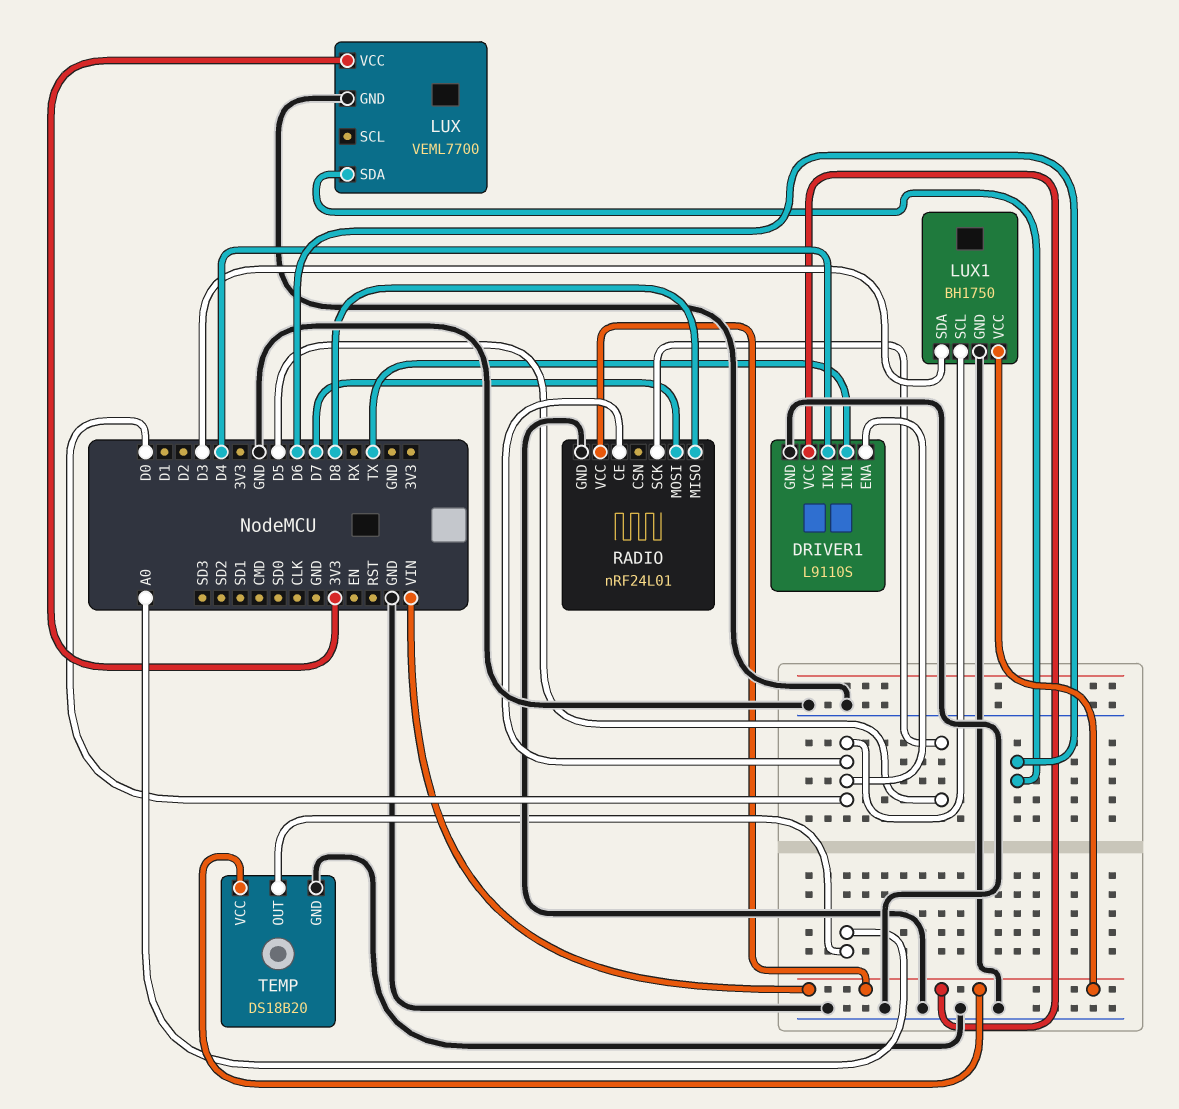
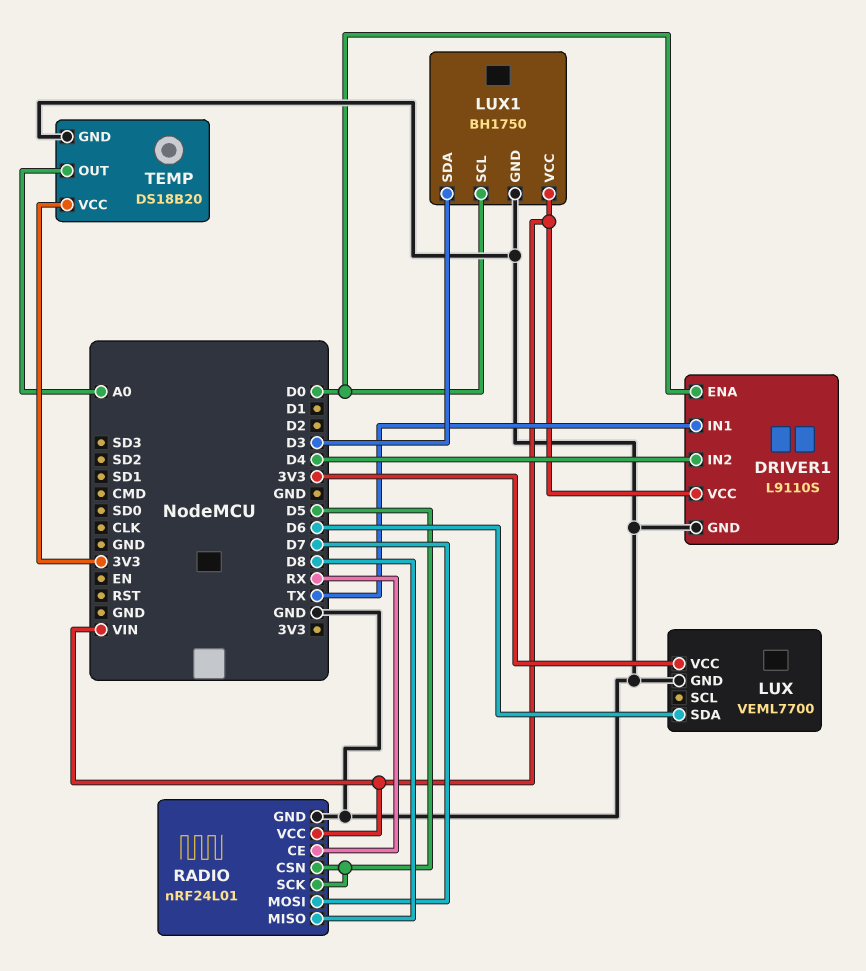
RADIO pin CE: D0 -> RX
RADIO pin CSN: none -> D5
TEMP pin VCC: VIN -> 3V3

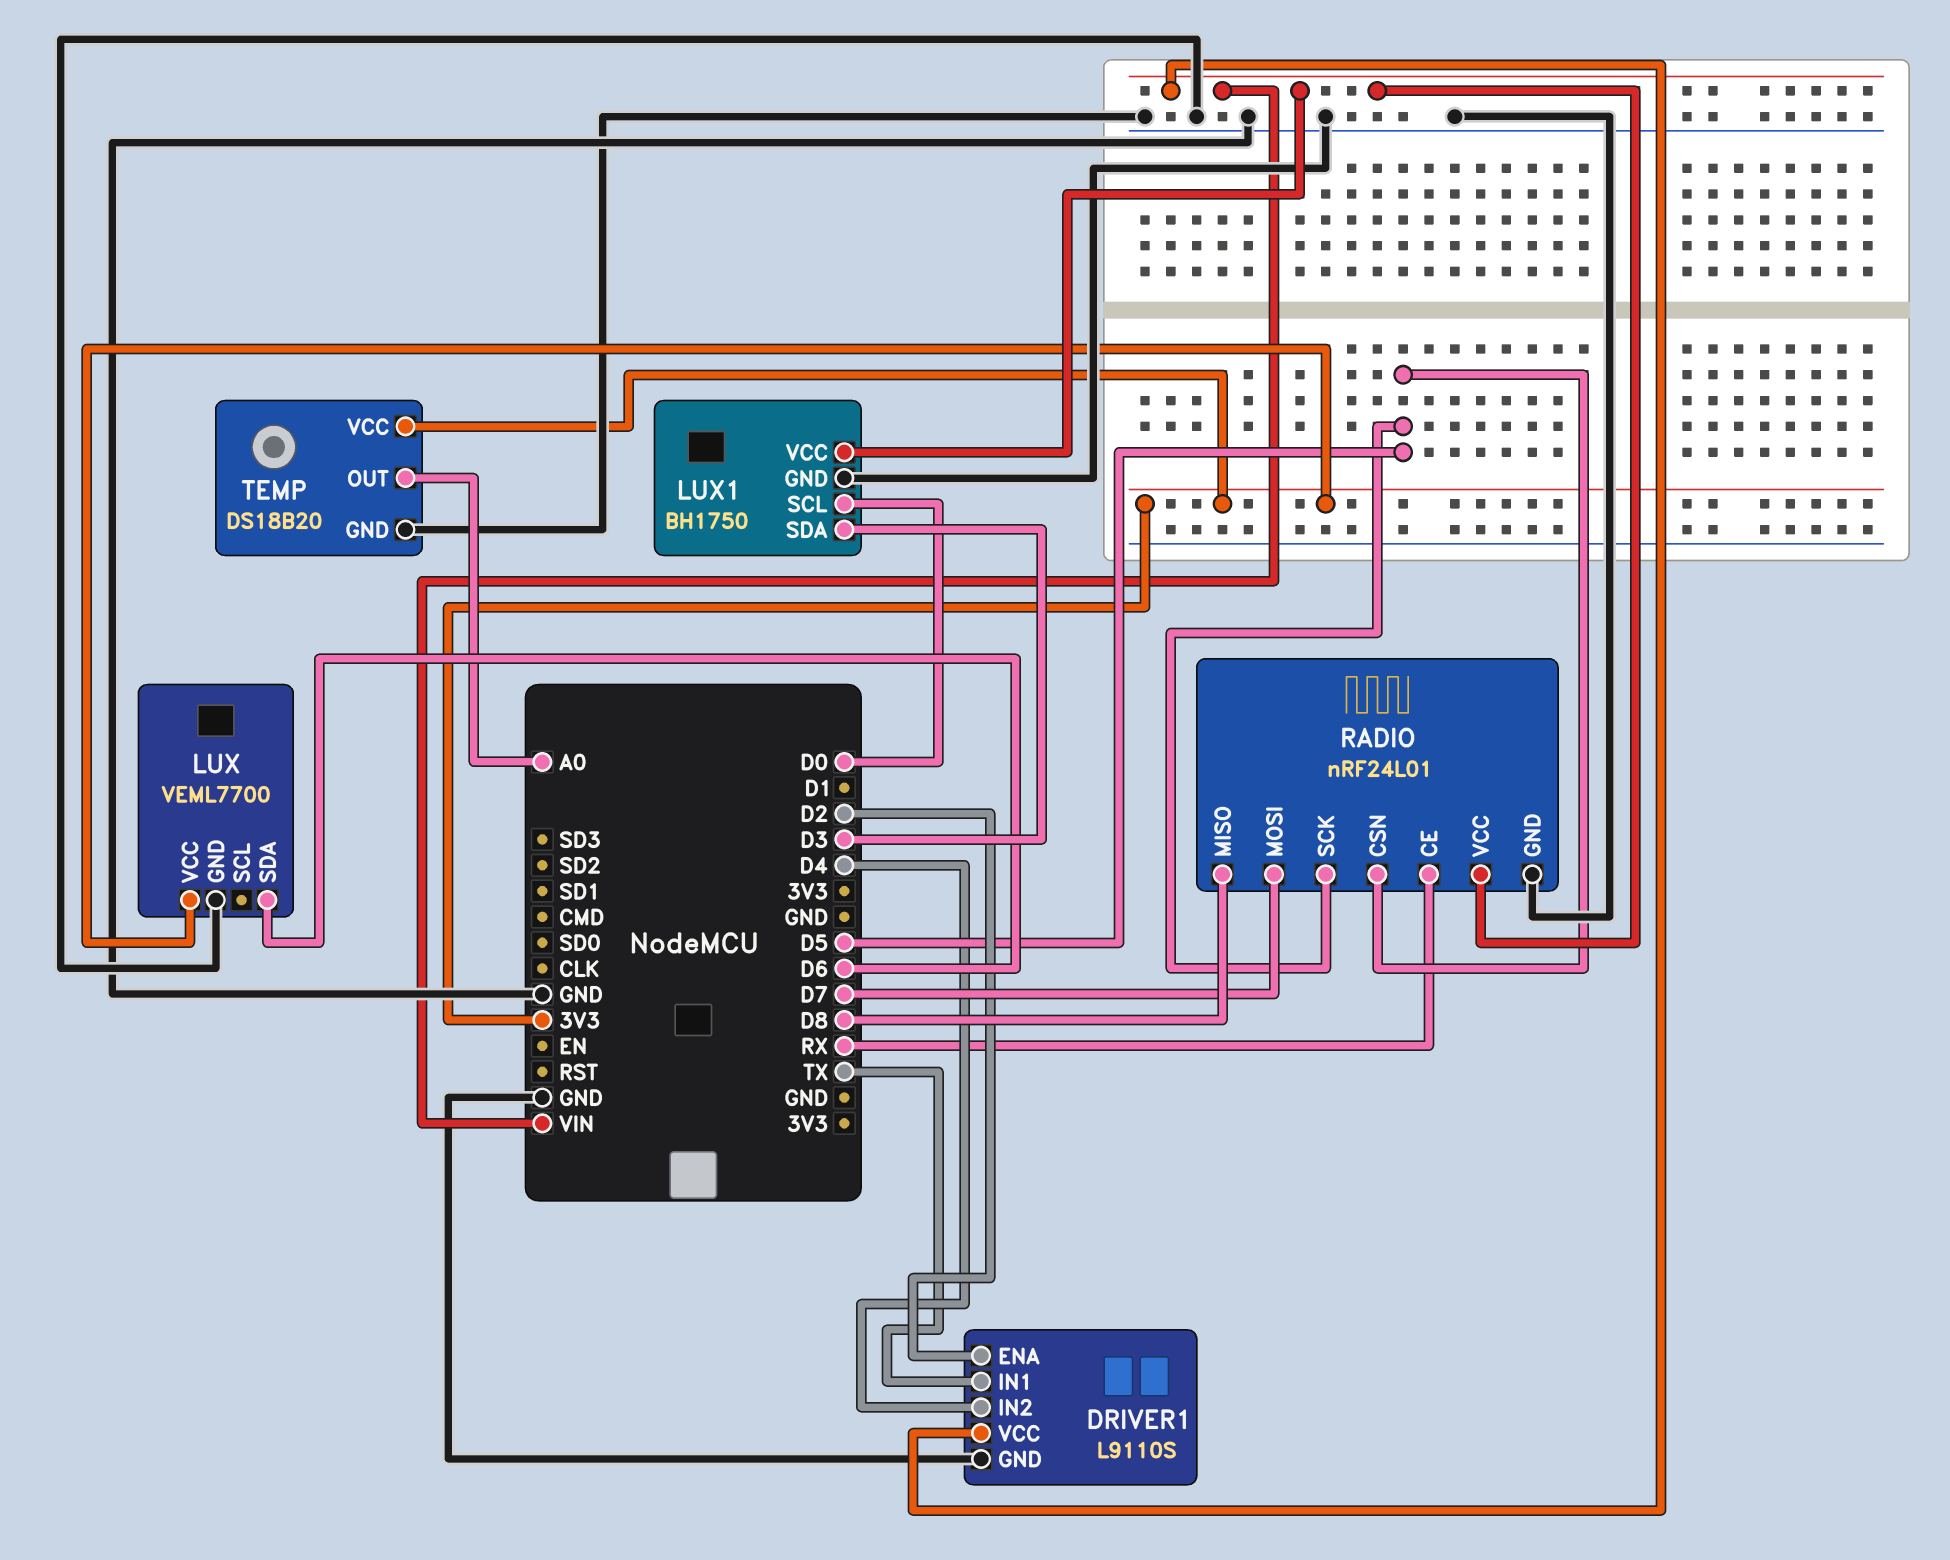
DRIVER1 pin ENA: D0 -> D2

